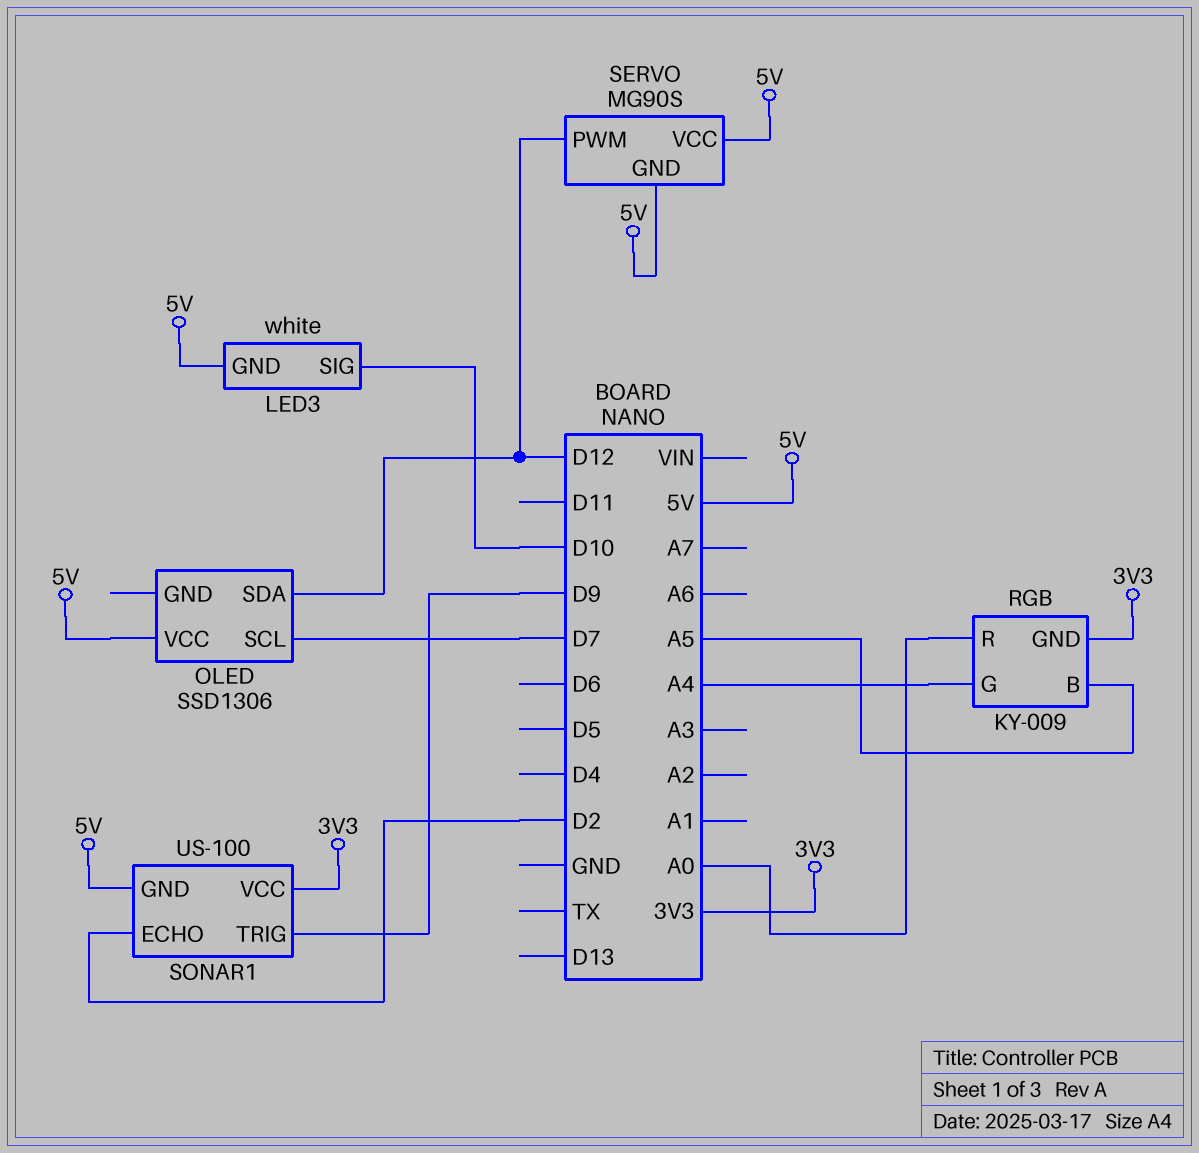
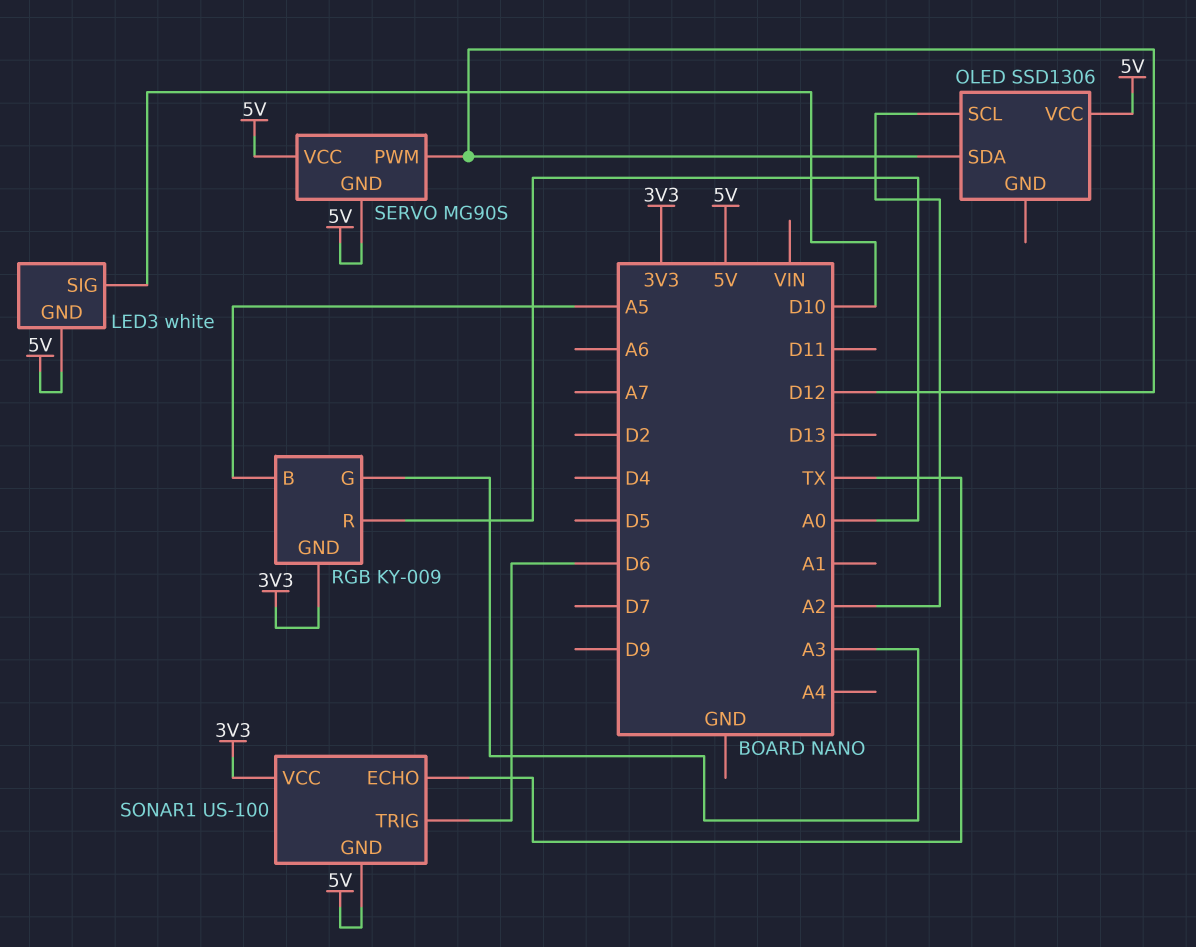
OLED pin SCL: D7 -> A2
RGB pin G: A4 -> A3
SONAR1 pin ECHO: D2 -> TX
SONAR1 pin TRIG: D9 -> D6

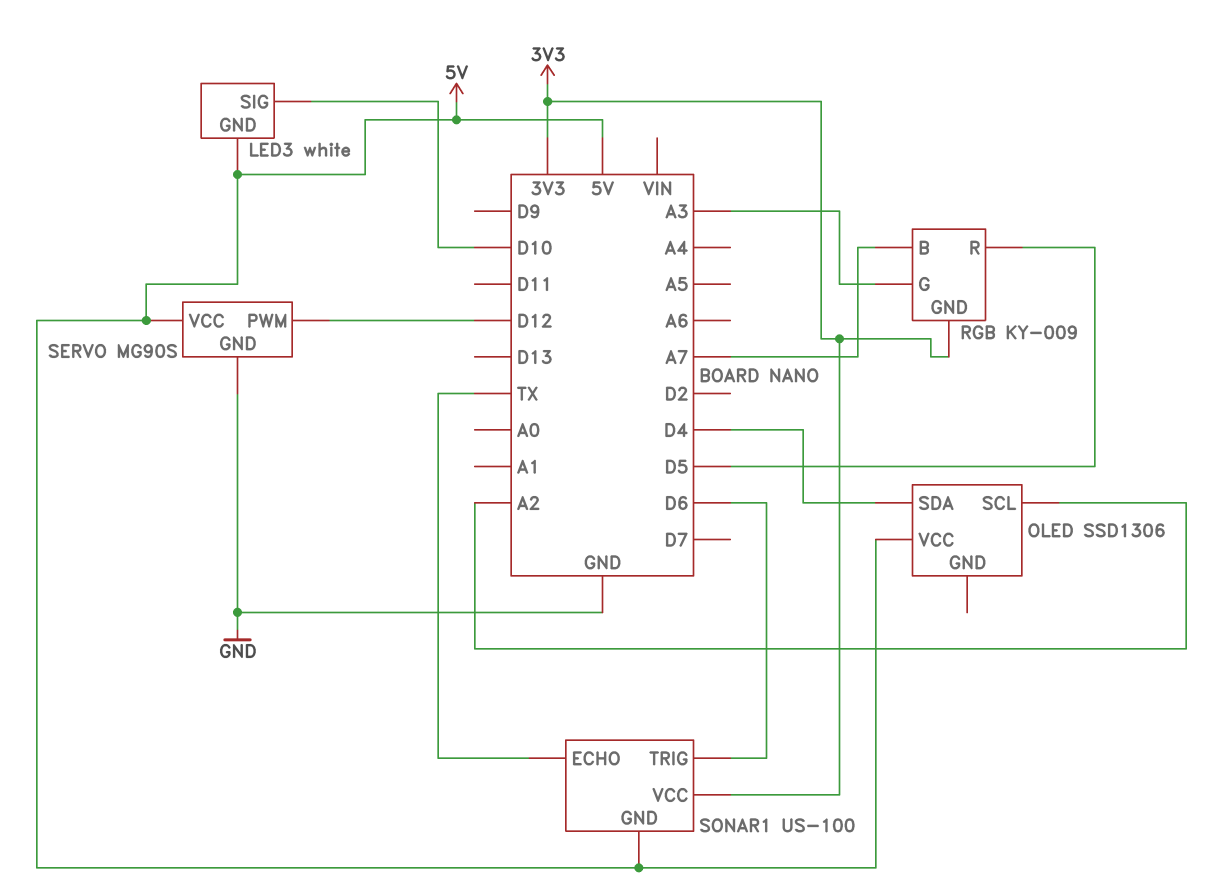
OLED pin SDA: D12 -> D4
RGB pin B: A5 -> A7
RGB pin R: A0 -> D5
SERVO pin GND: 5V -> GND

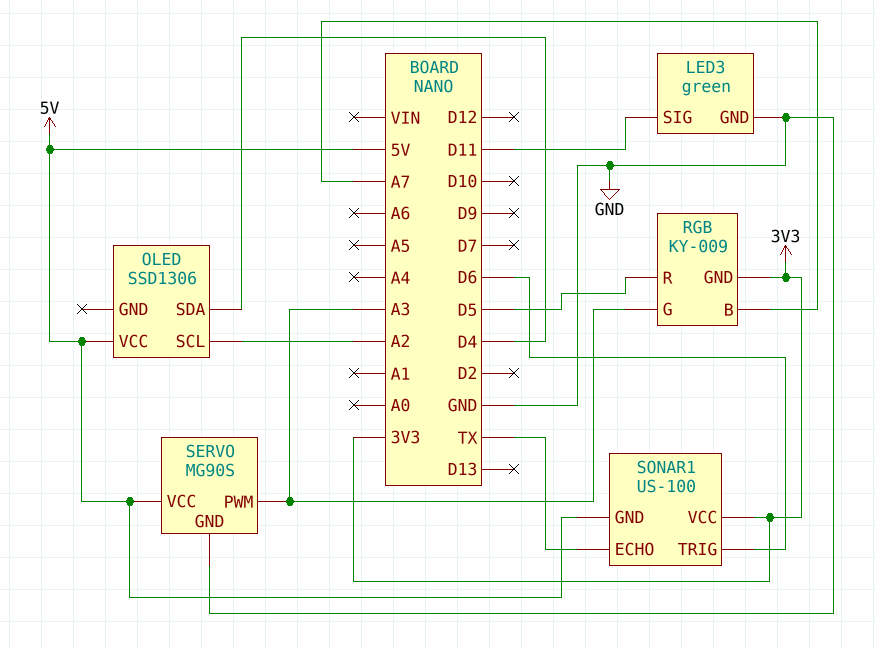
LED3: white -> green
LED3 pin GND: 5V -> GND
LED3 pin SIG: D10 -> D11
SERVO pin PWM: D12 -> A3

